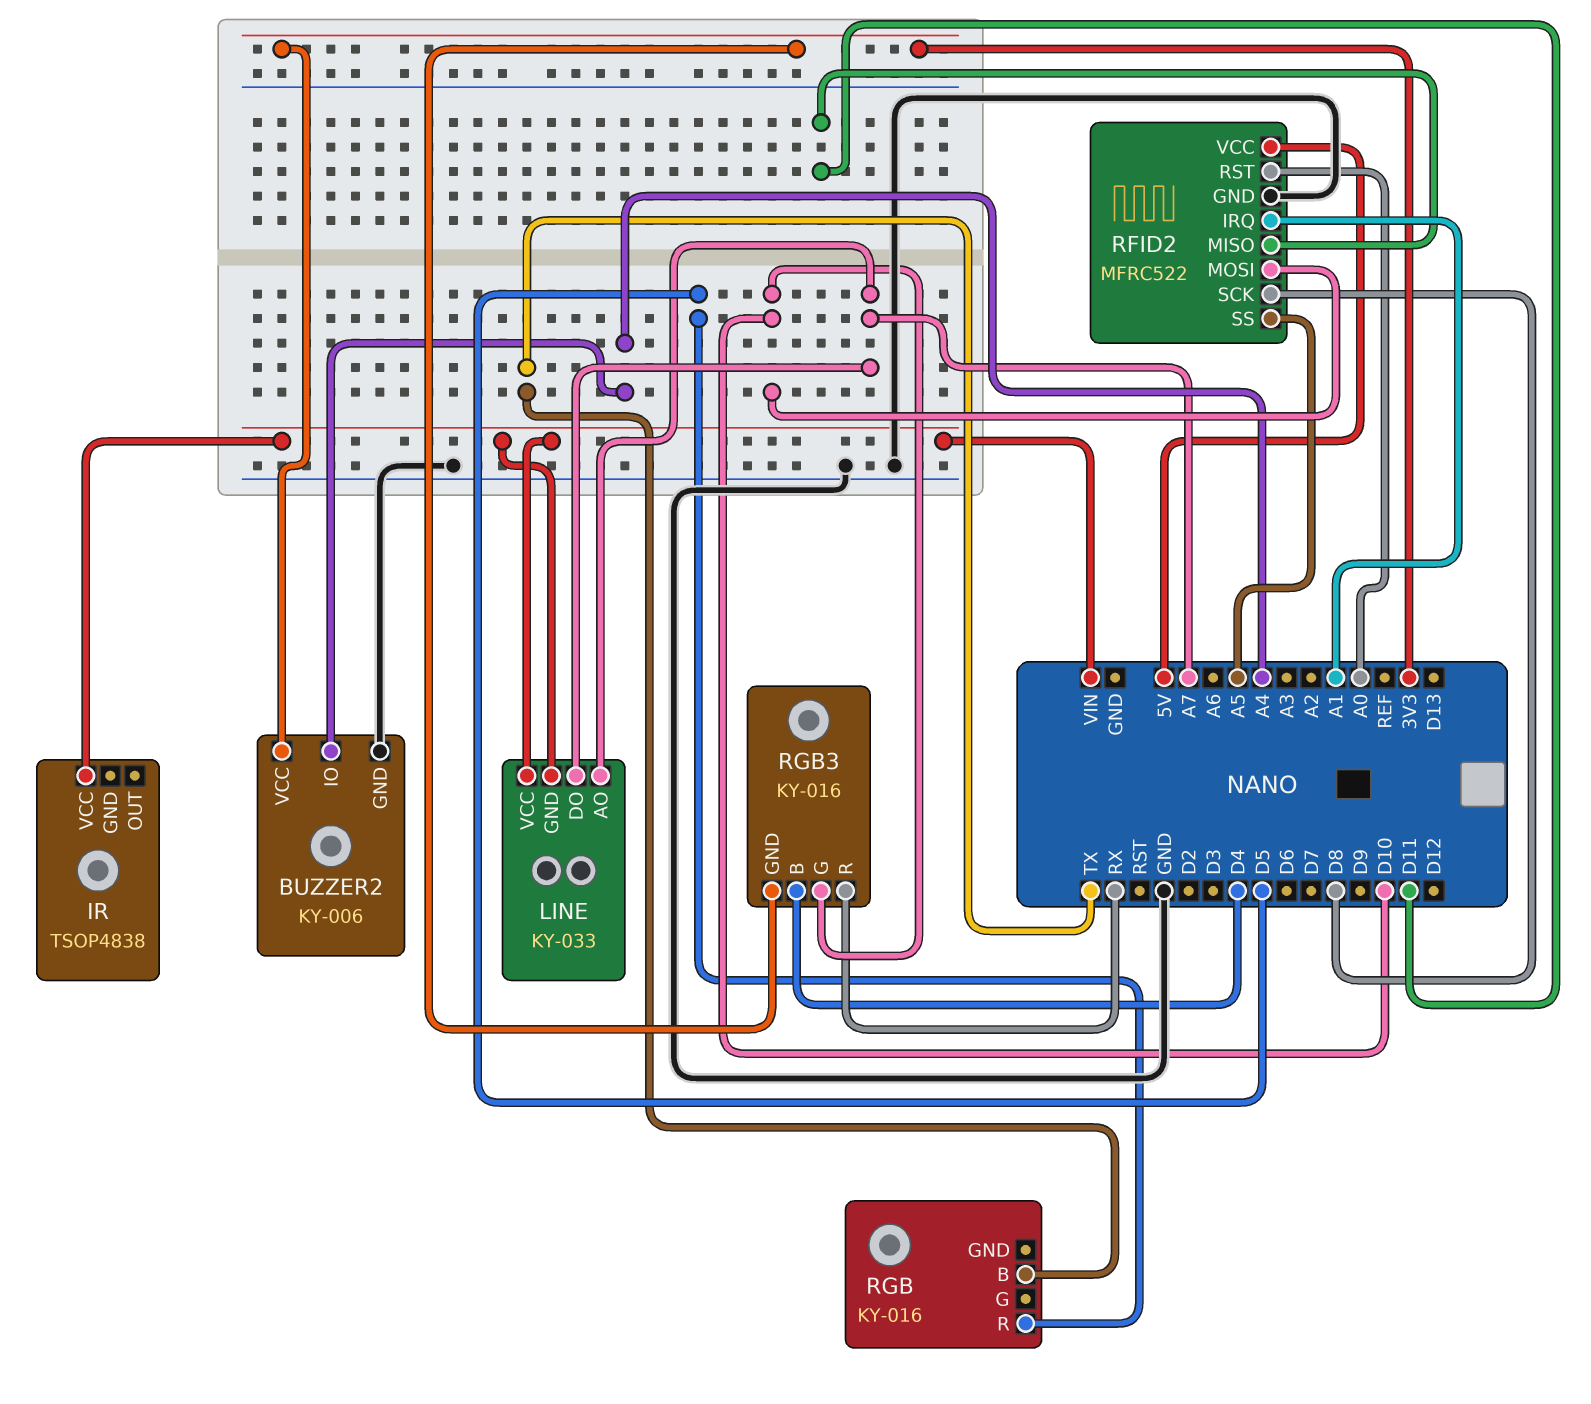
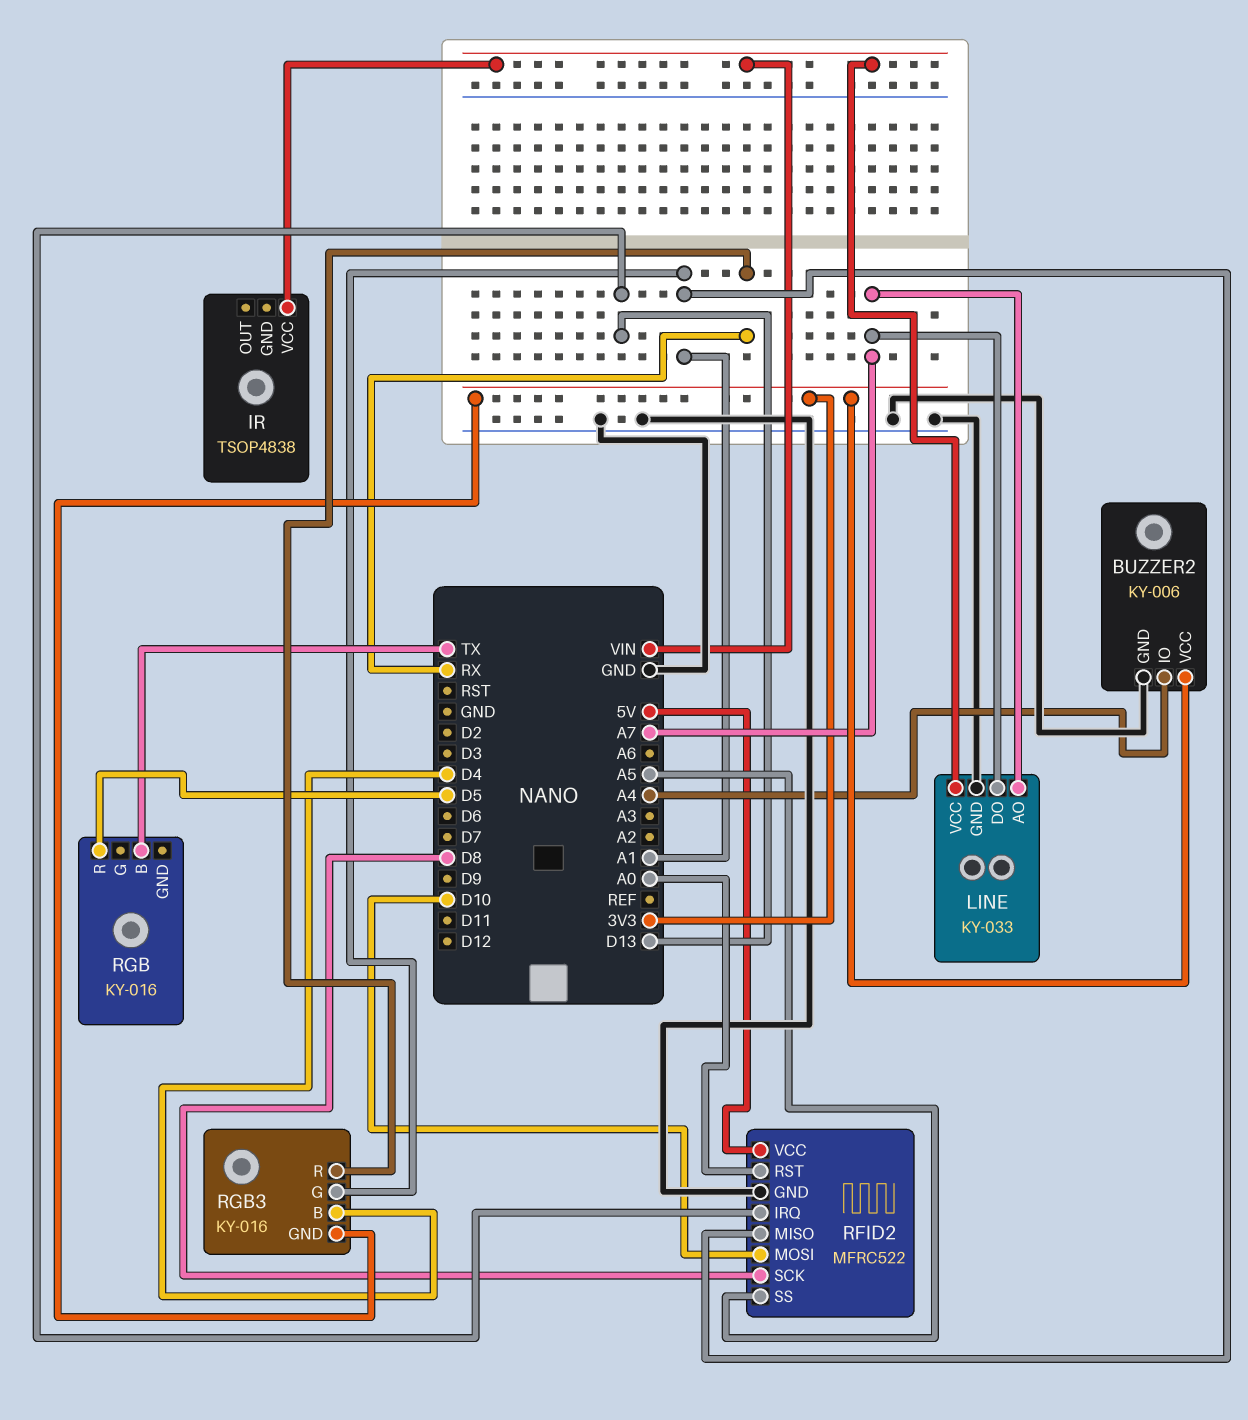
LINE pin GND: VIN -> GND
RFID2 pin IRQ: A1 -> D13
RFID2 pin MISO: D11 -> A1
RGB3 pin G: D10 -> A1

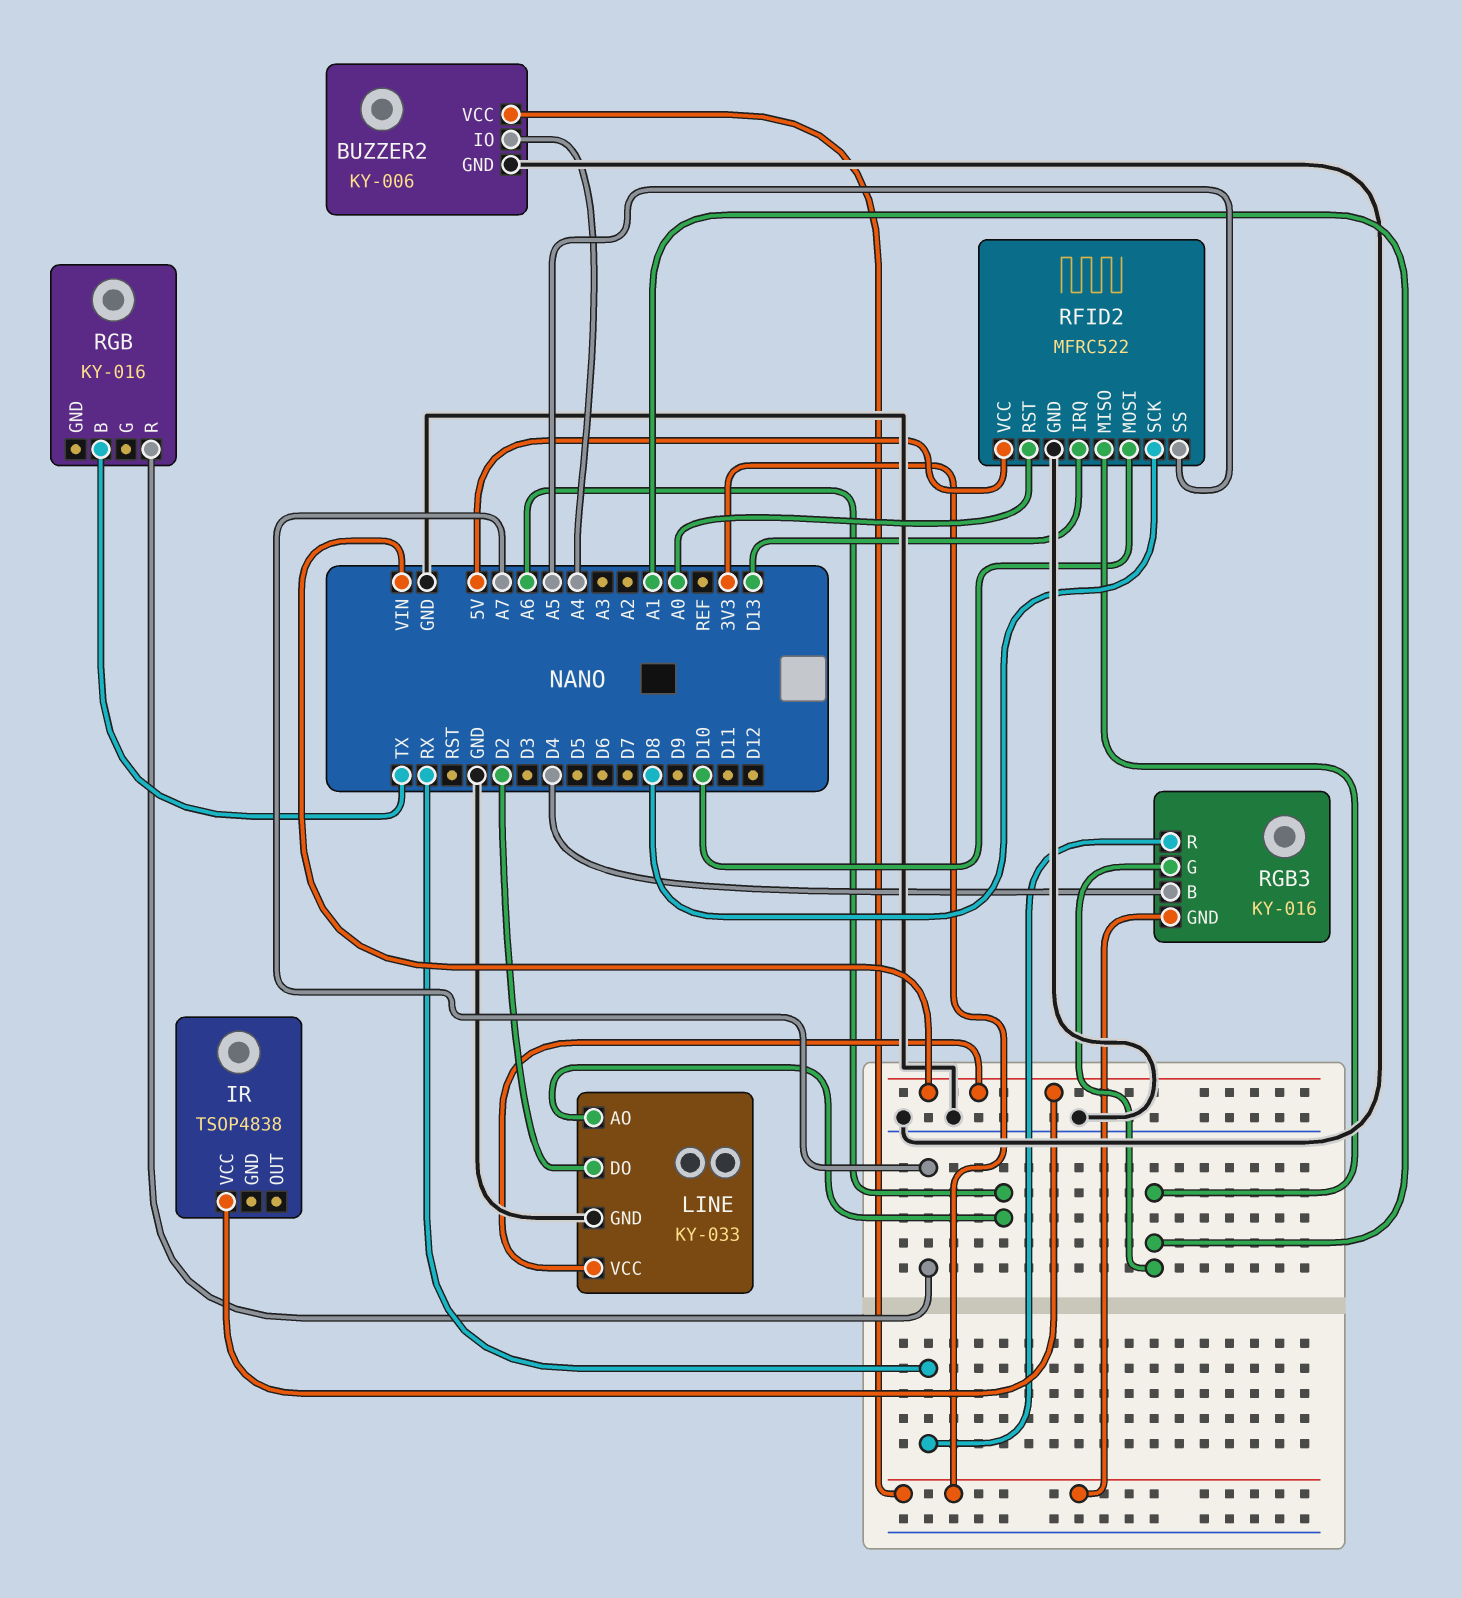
LINE pin AO: A7 -> A6
LINE pin DO: A7 -> D2
RGB pin R: D5 -> A7

